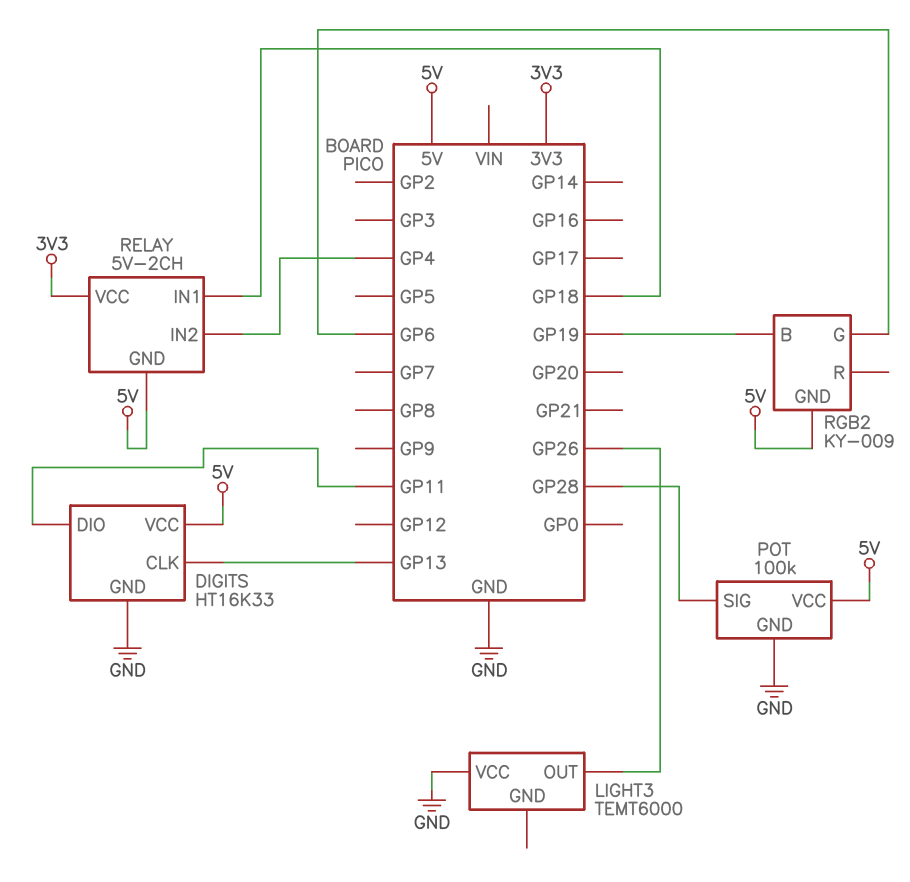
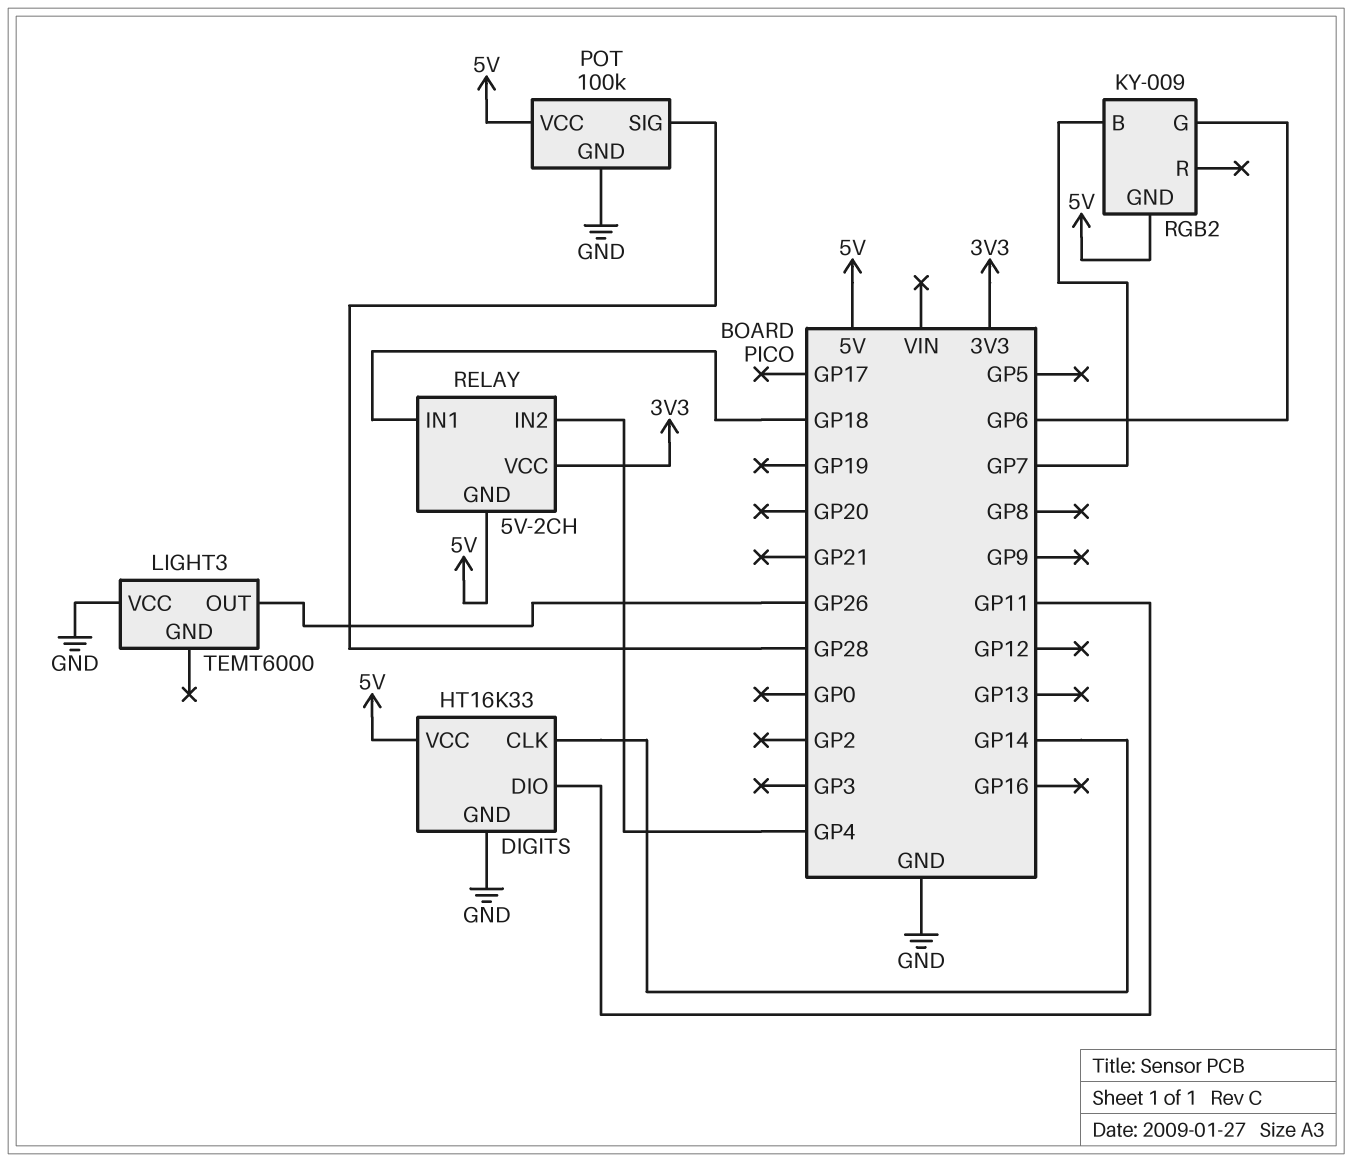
DIGITS pin CLK: GP13 -> GP14
RGB2 pin B: GP19 -> GP7

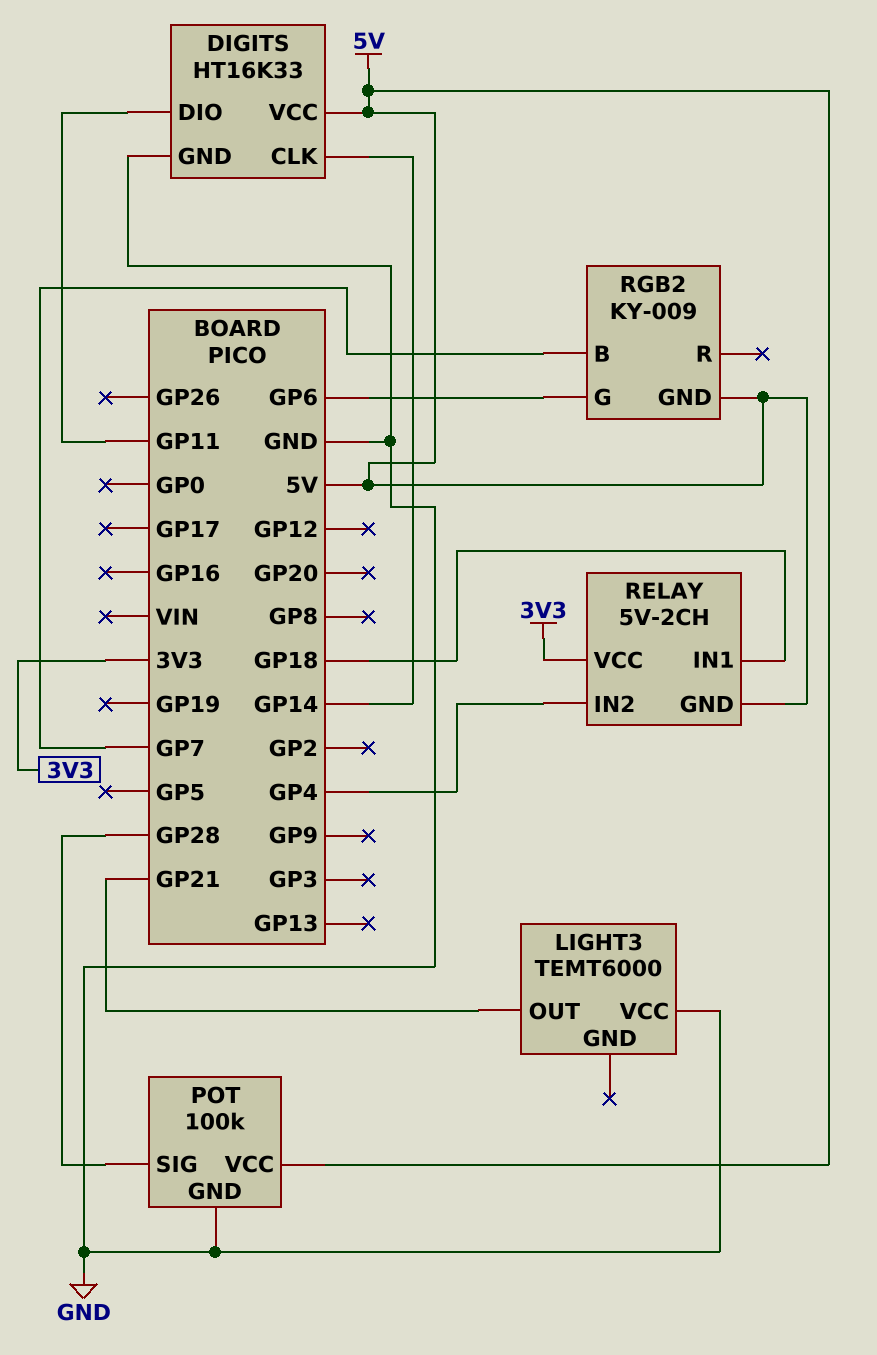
LIGHT3 pin OUT: GP26 -> GP21

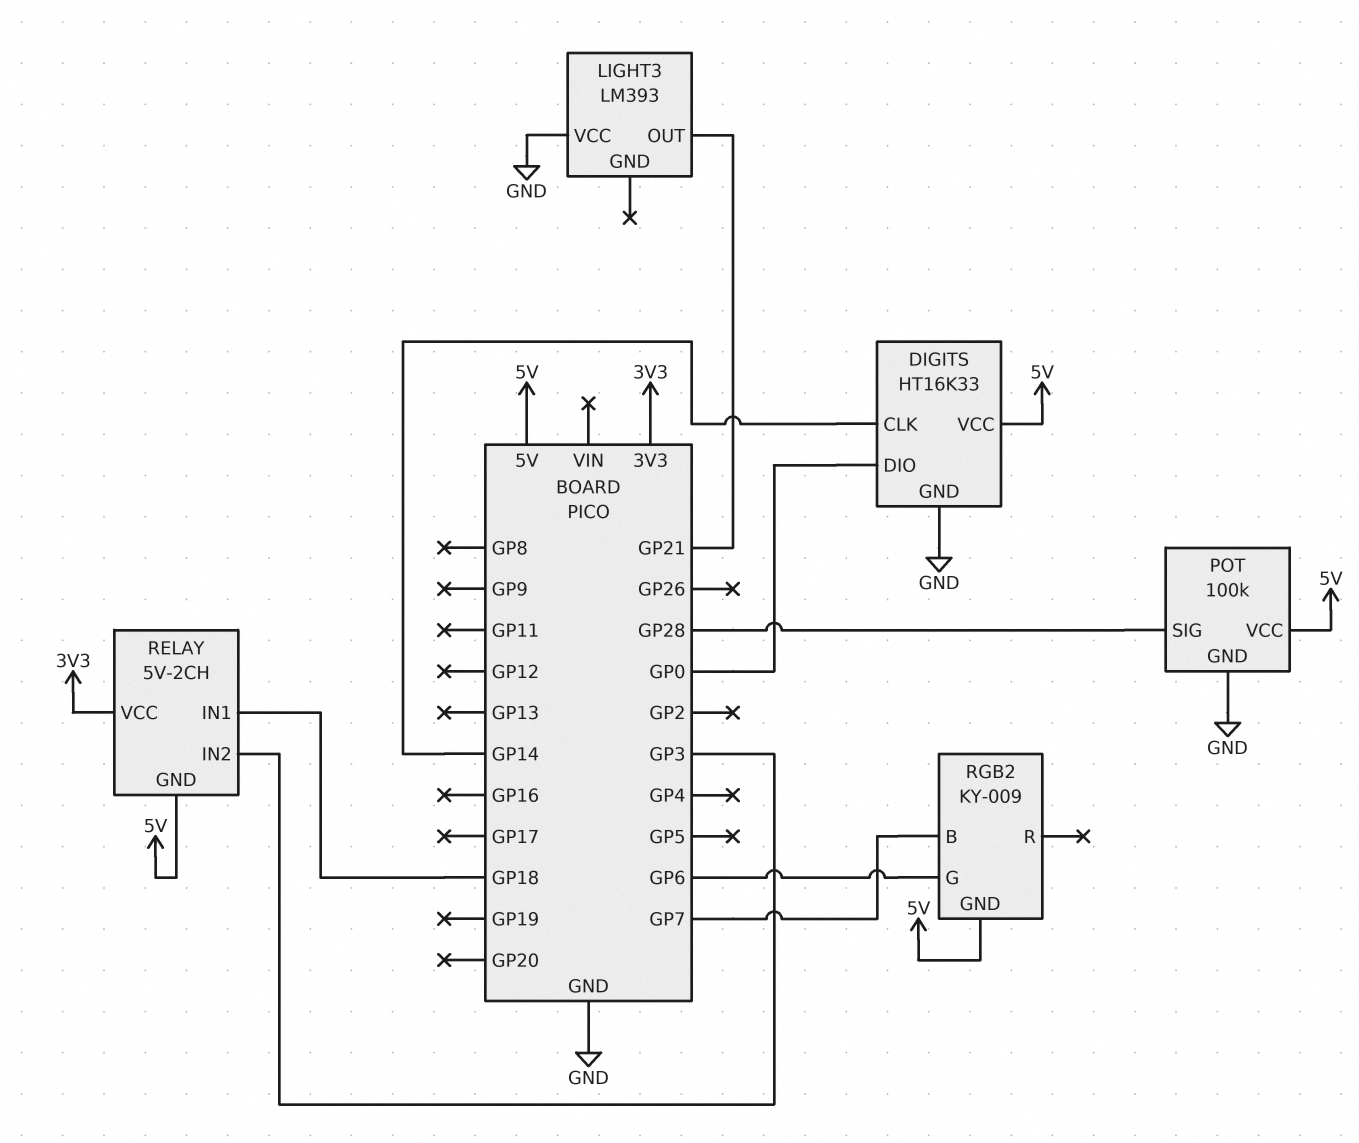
DIGITS pin DIO: GP11 -> GP0
LIGHT3: TEMT6000 -> LM393
RELAY pin IN2: GP4 -> GP3

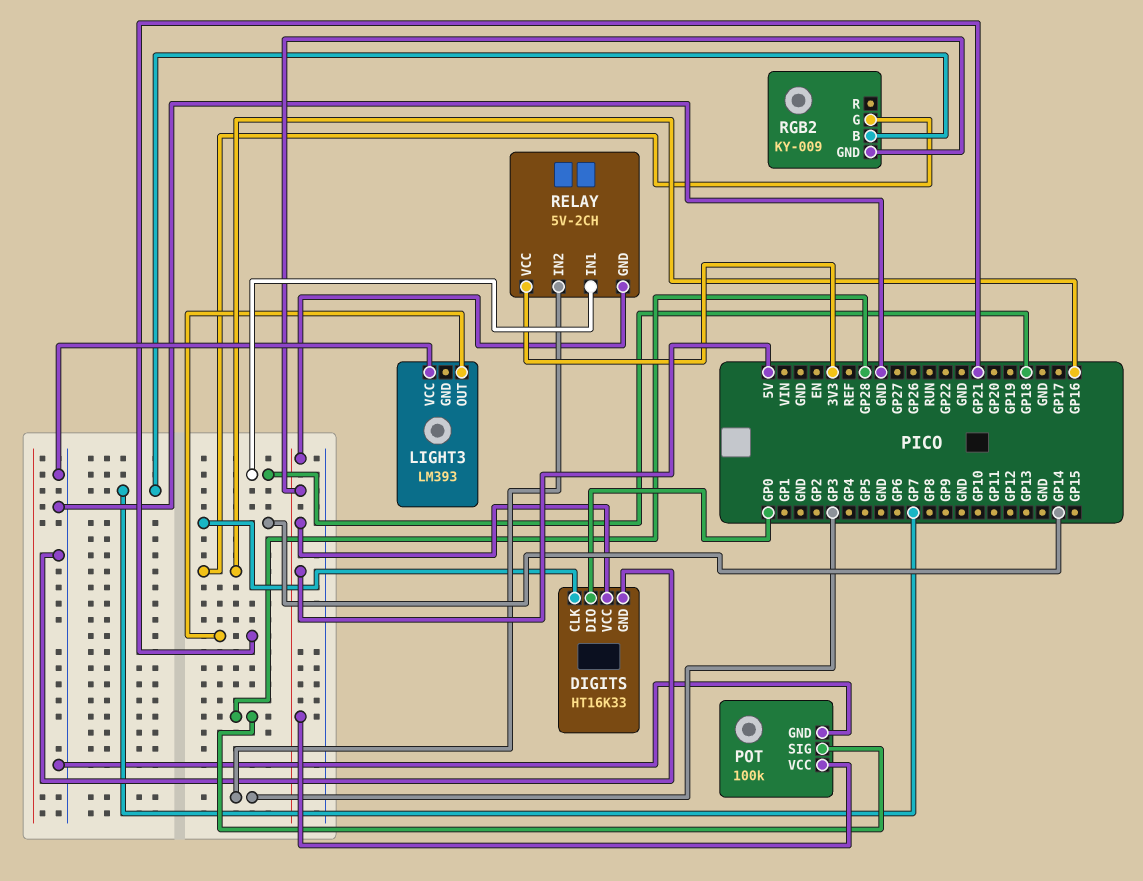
RGB2 pin G: GP6 -> GP16

